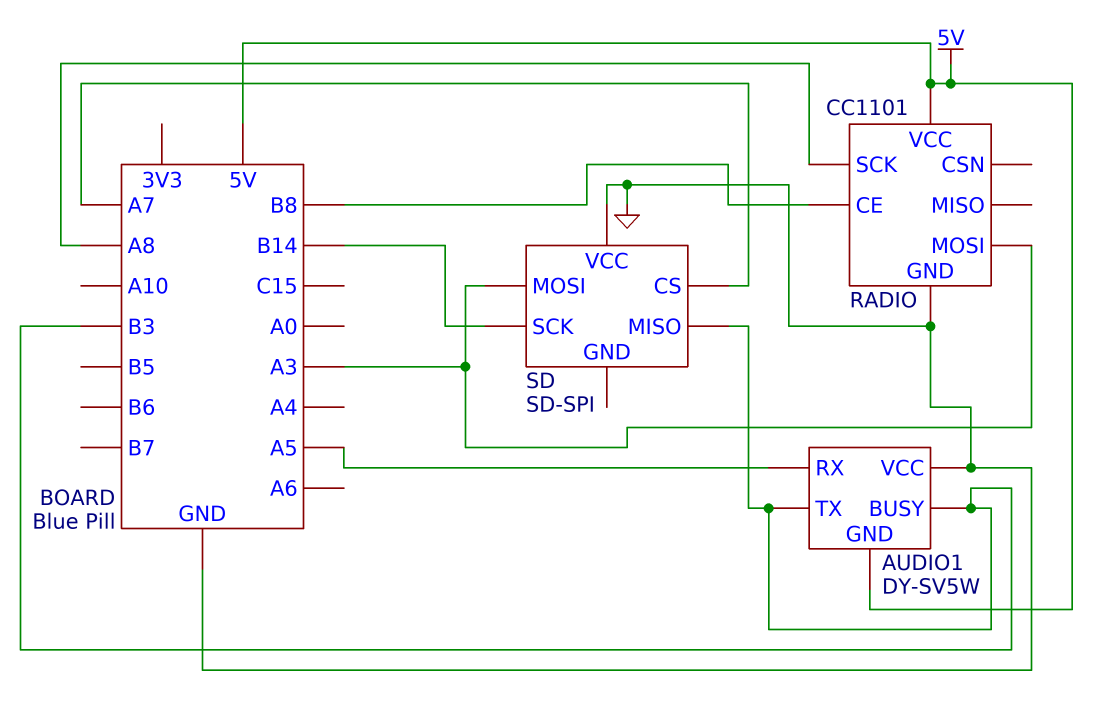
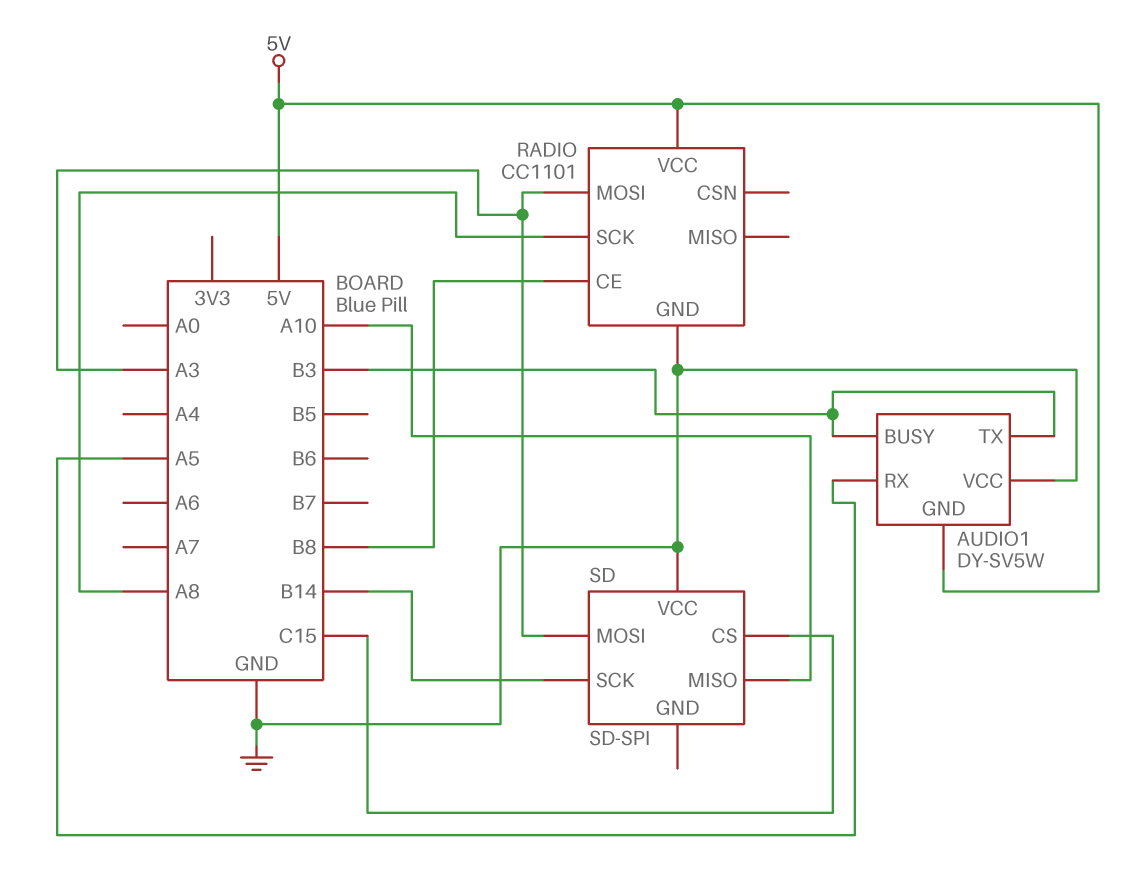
SD pin CS: A7 -> C15
SD pin MISO: B3 -> A10

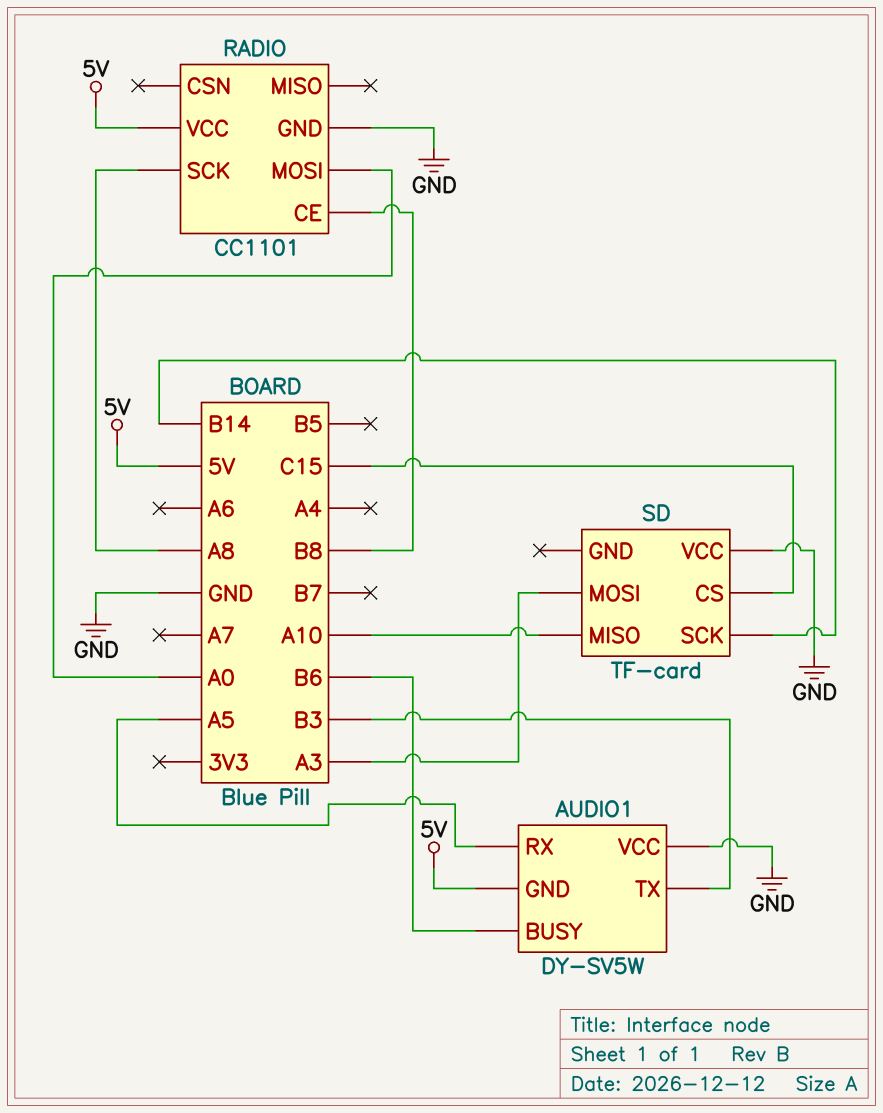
AUDIO1 pin BUSY: B3 -> B6
RADIO pin MOSI: A3 -> A0
SD: SD-SPI -> TF-card

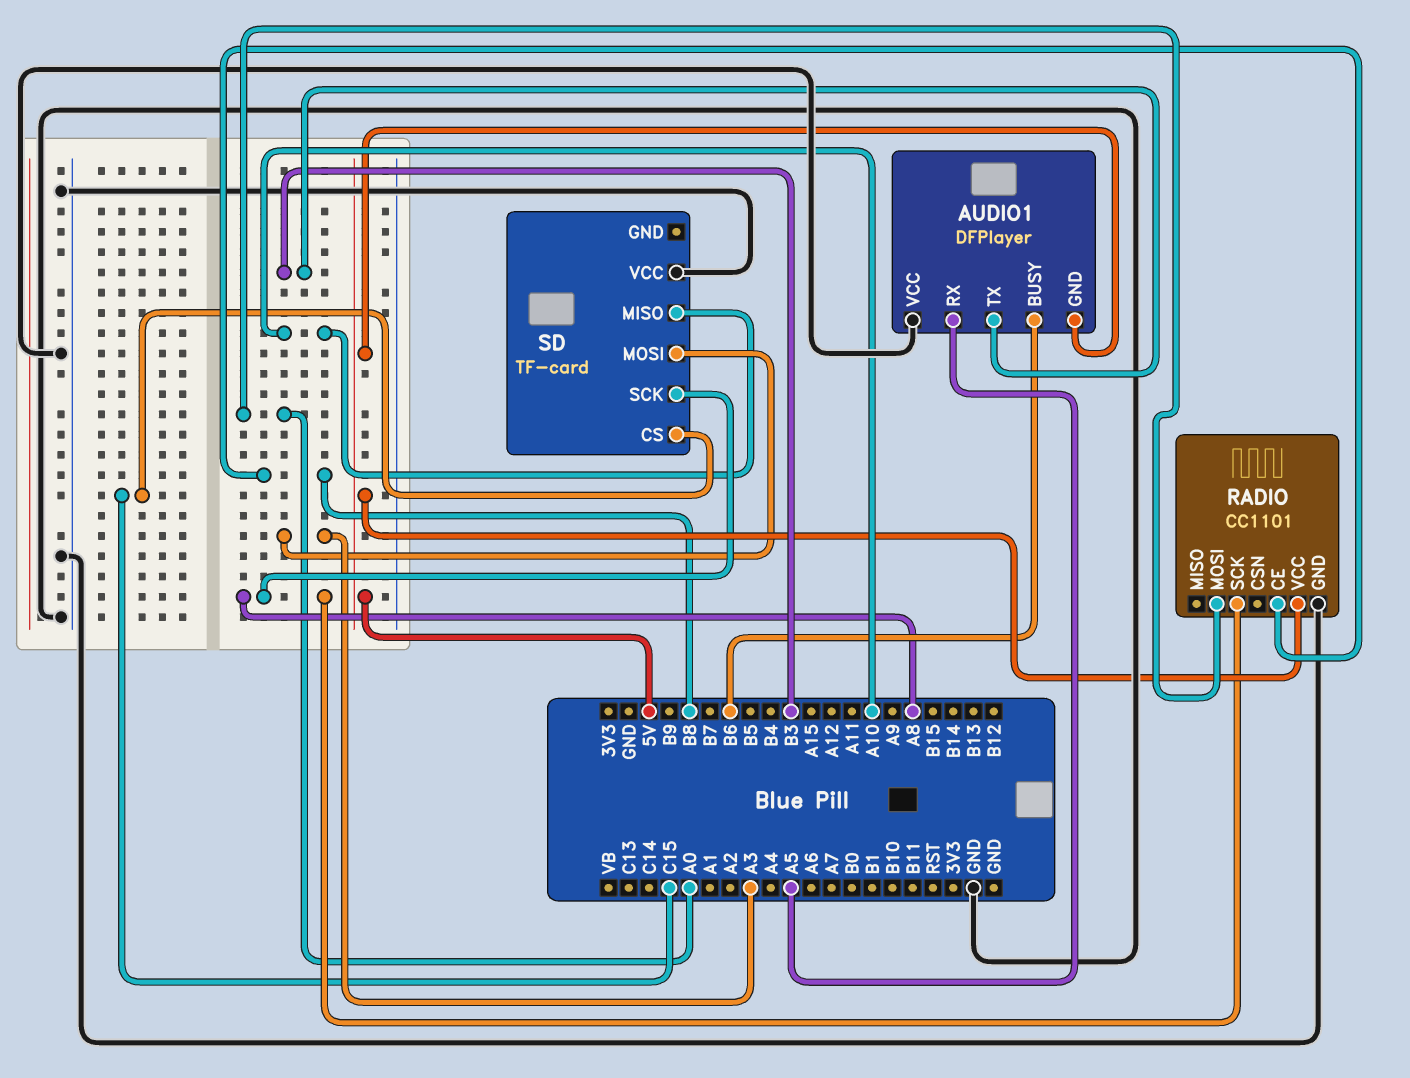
AUDIO1: DY-SV5W -> DFPlayer
SD pin SCK: B14 -> A8

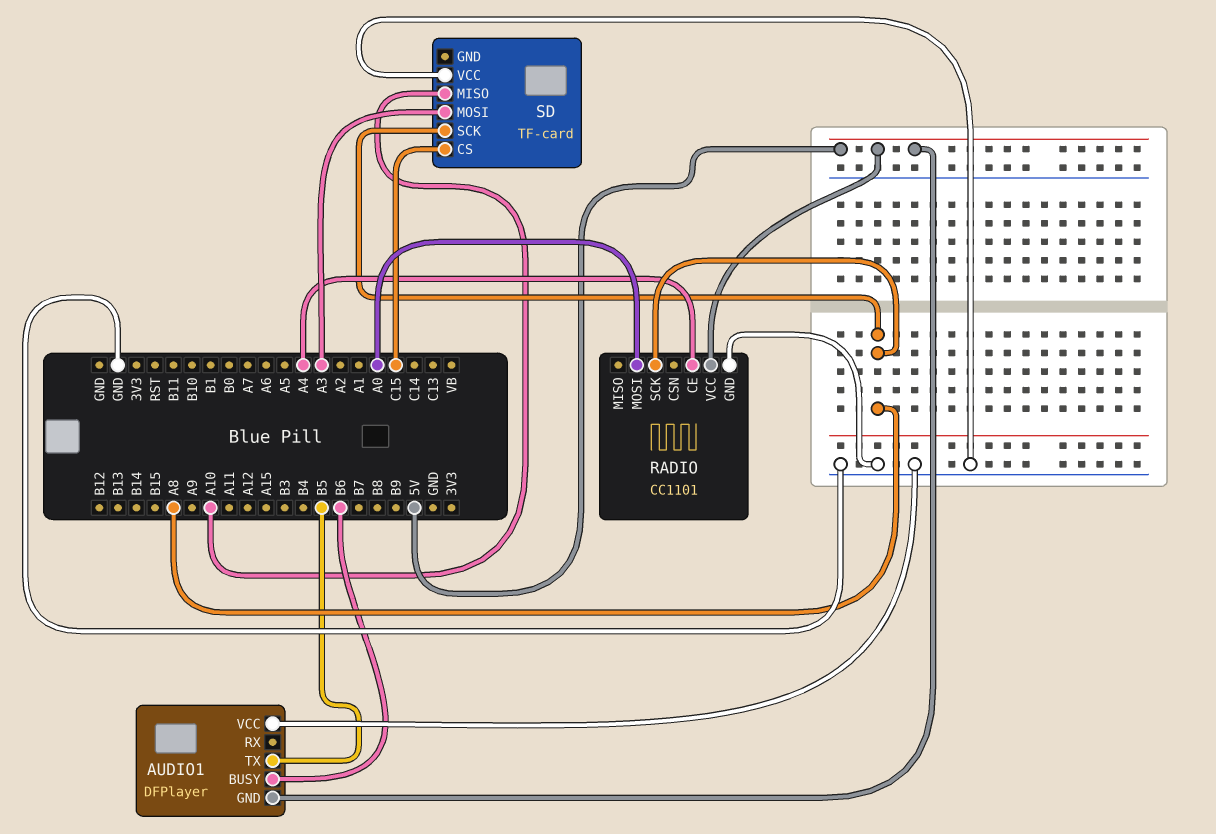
AUDIO1 pin RX: A5 -> none
AUDIO1 pin TX: B3 -> B5
RADIO pin CE: B8 -> A4

